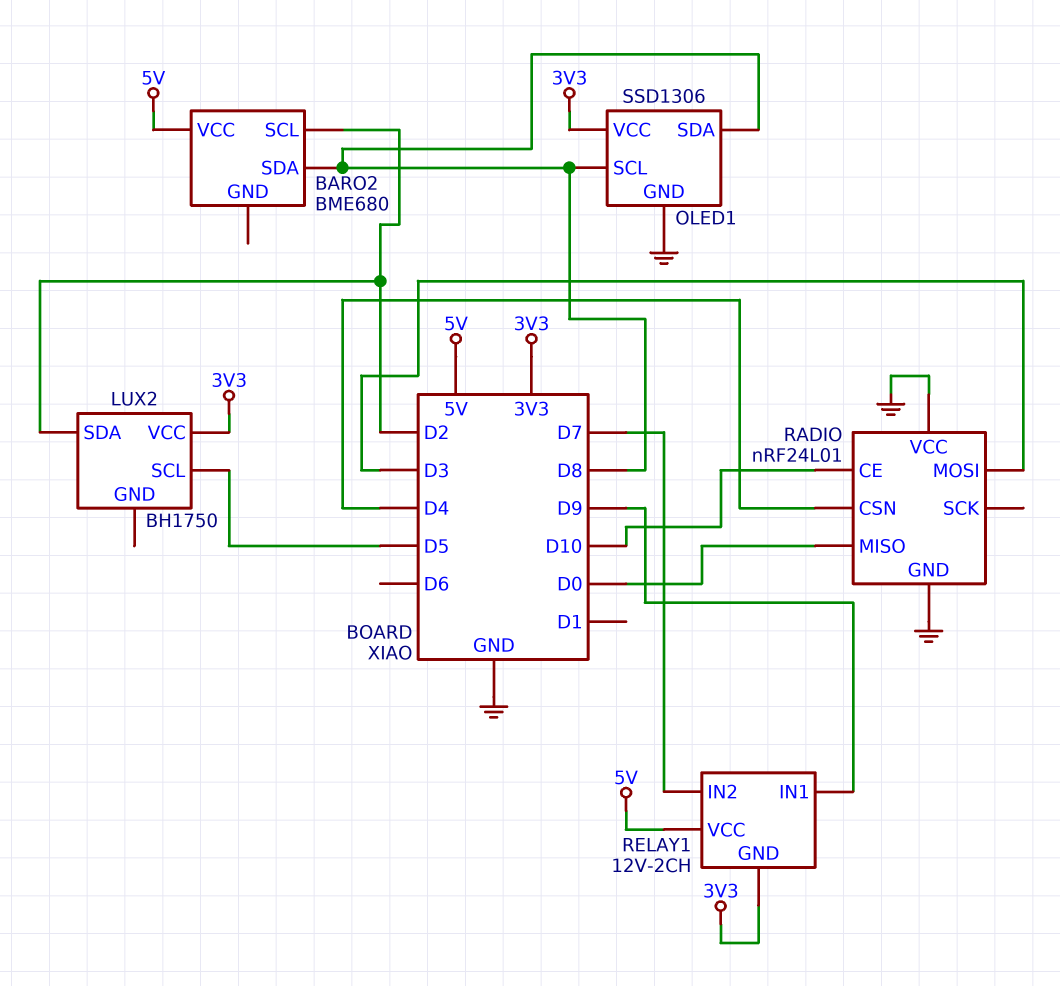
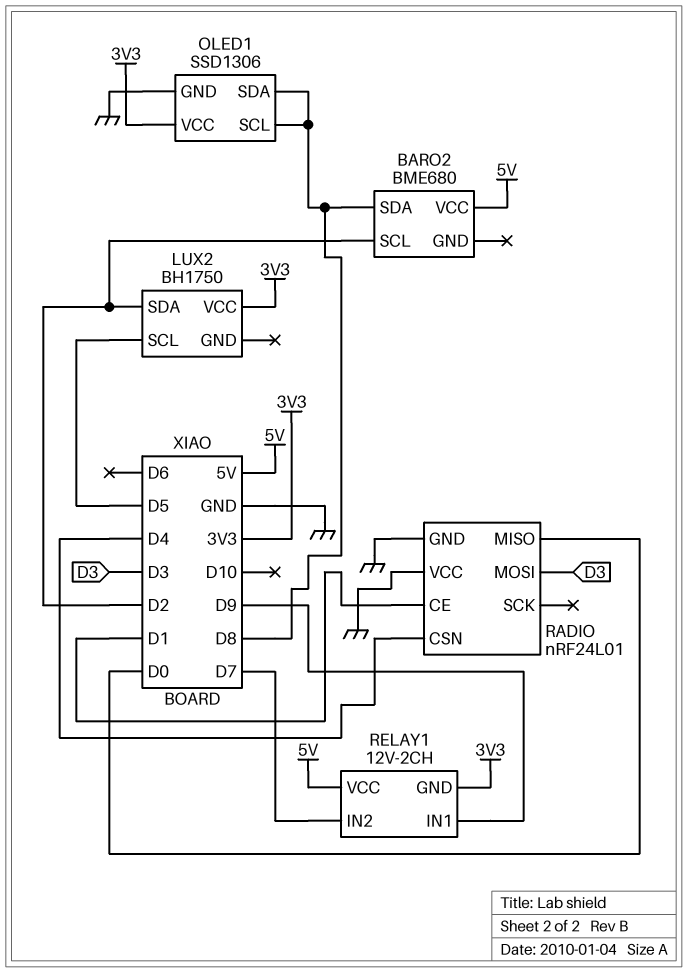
RADIO pin CE: D10 -> D1

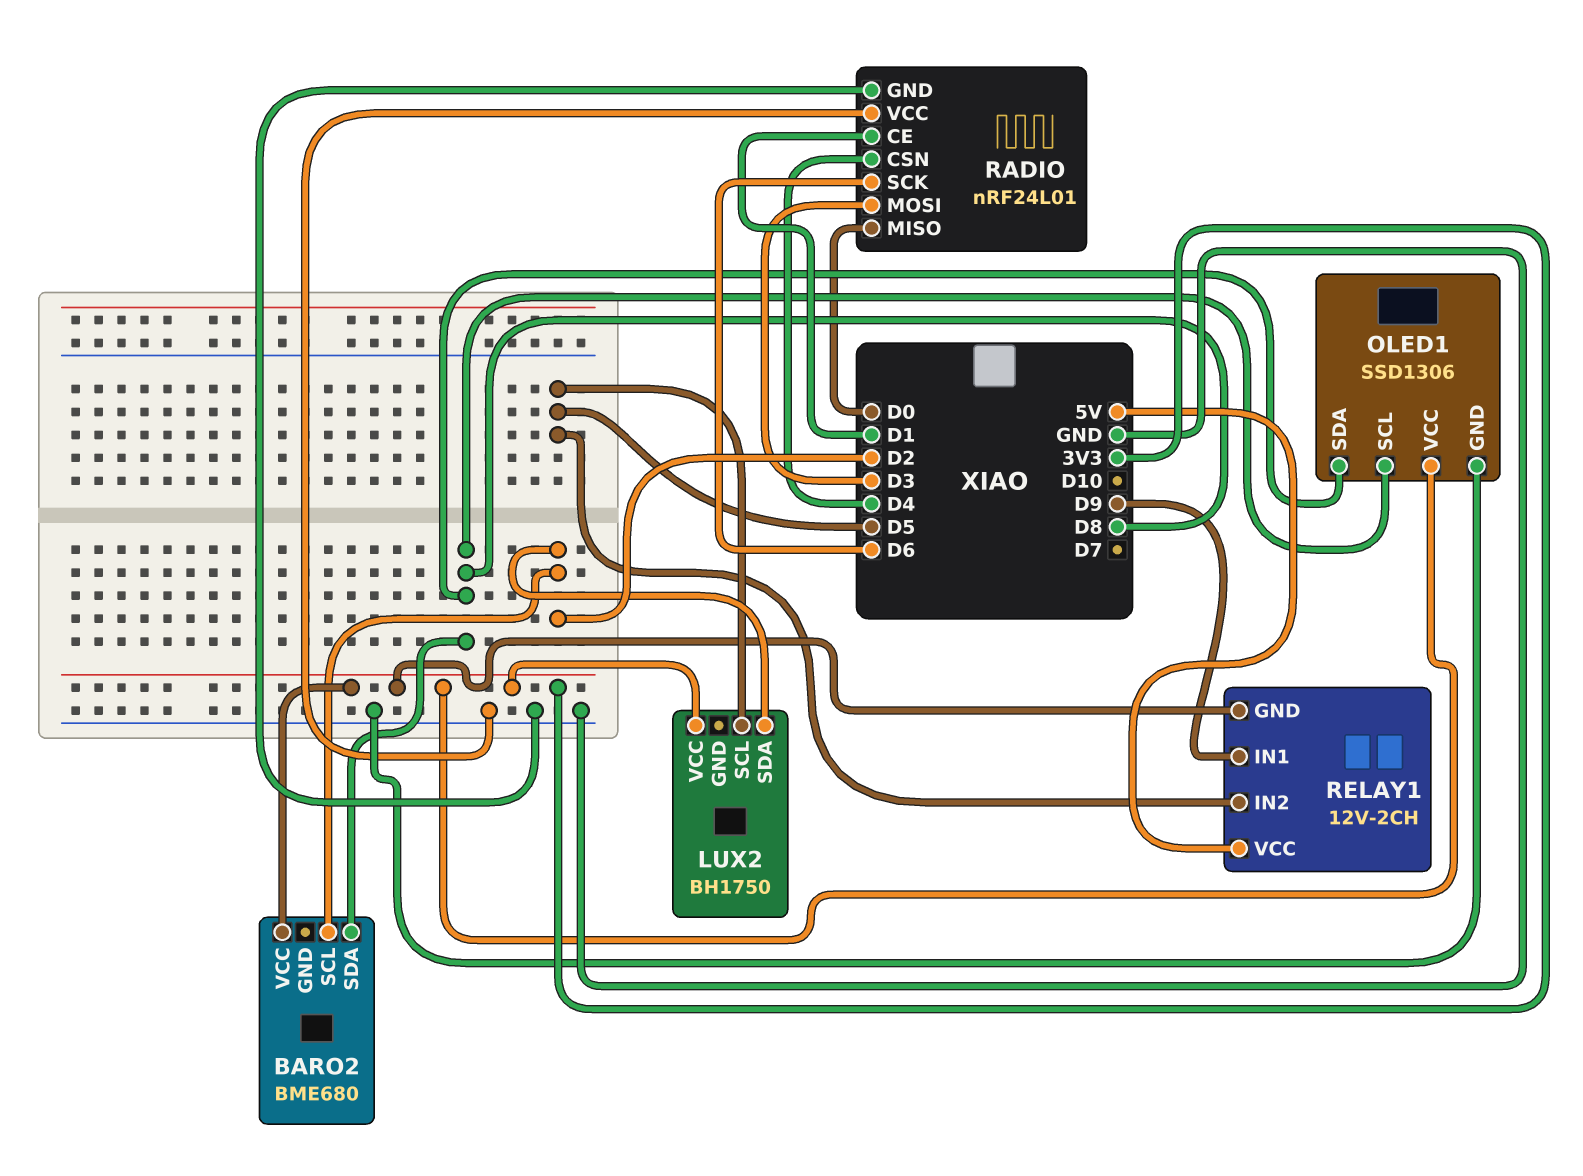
BARO2 pin VCC: 5V -> 3V3
RADIO pin SCK: none -> D6
RELAY1 pin IN2: D7 -> D5

